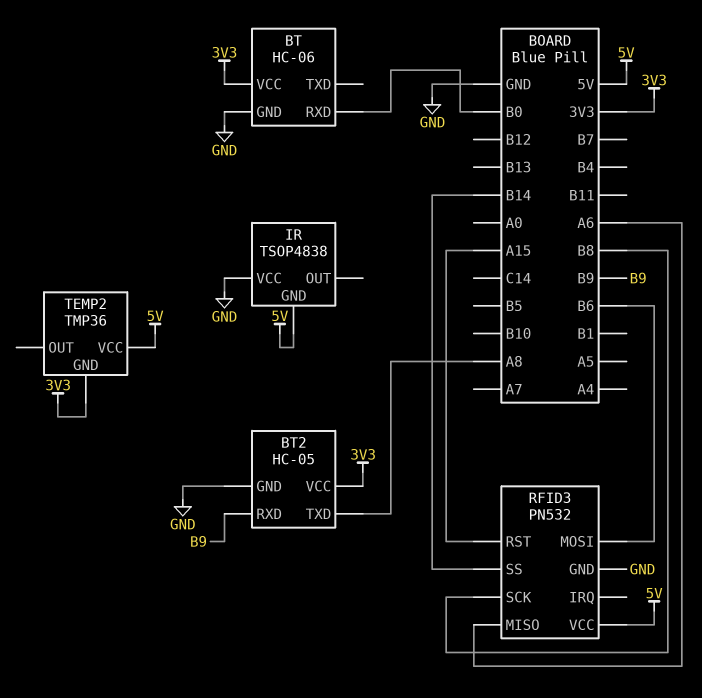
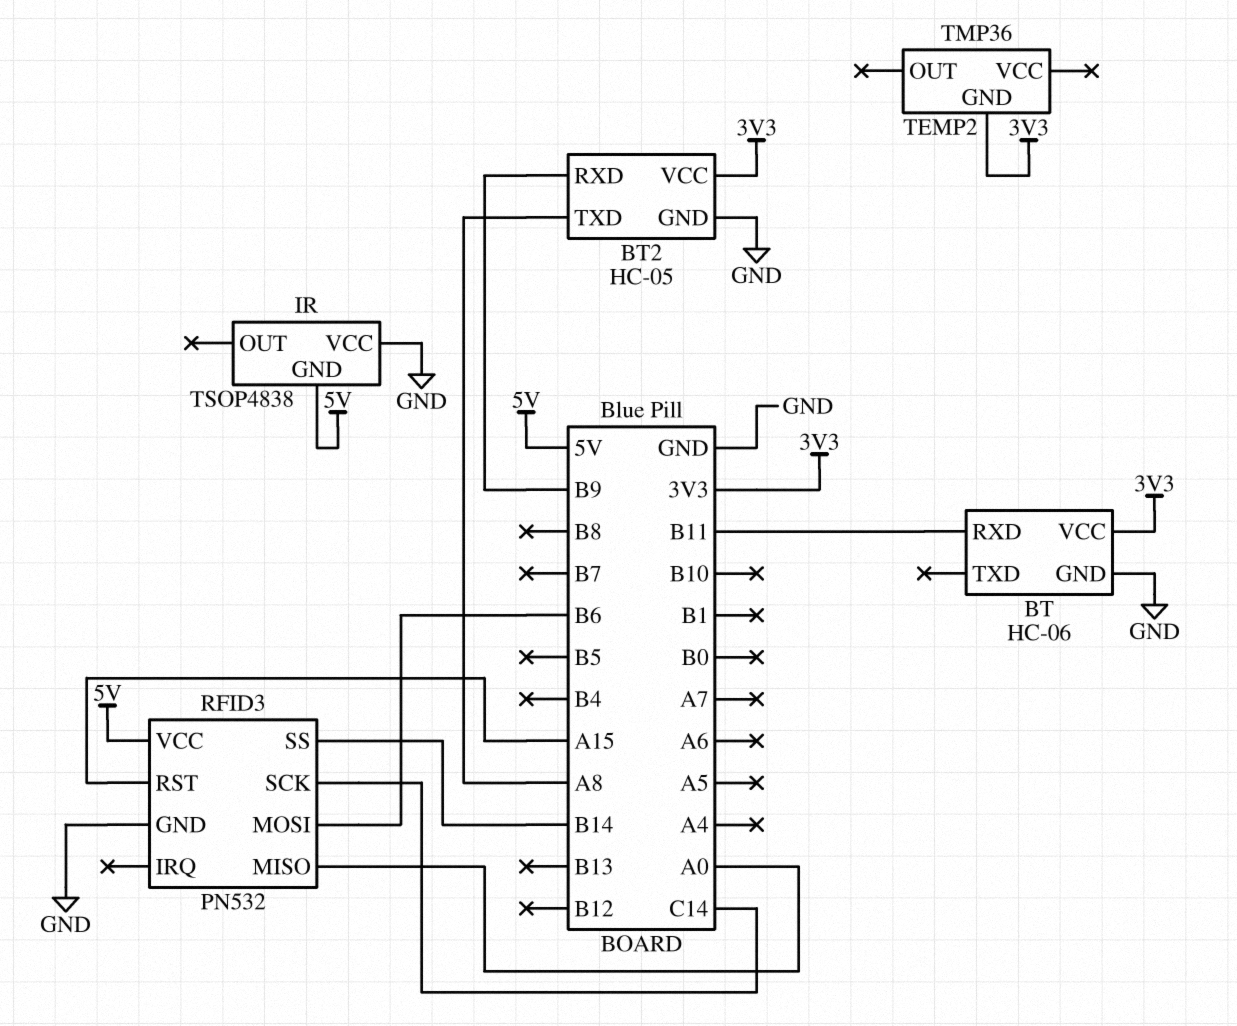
BT pin RXD: B0 -> B11
RFID3 pin MISO: A6 -> A0
RFID3 pin SCK: B8 -> C14
TEMP2 pin VCC: 5V -> none

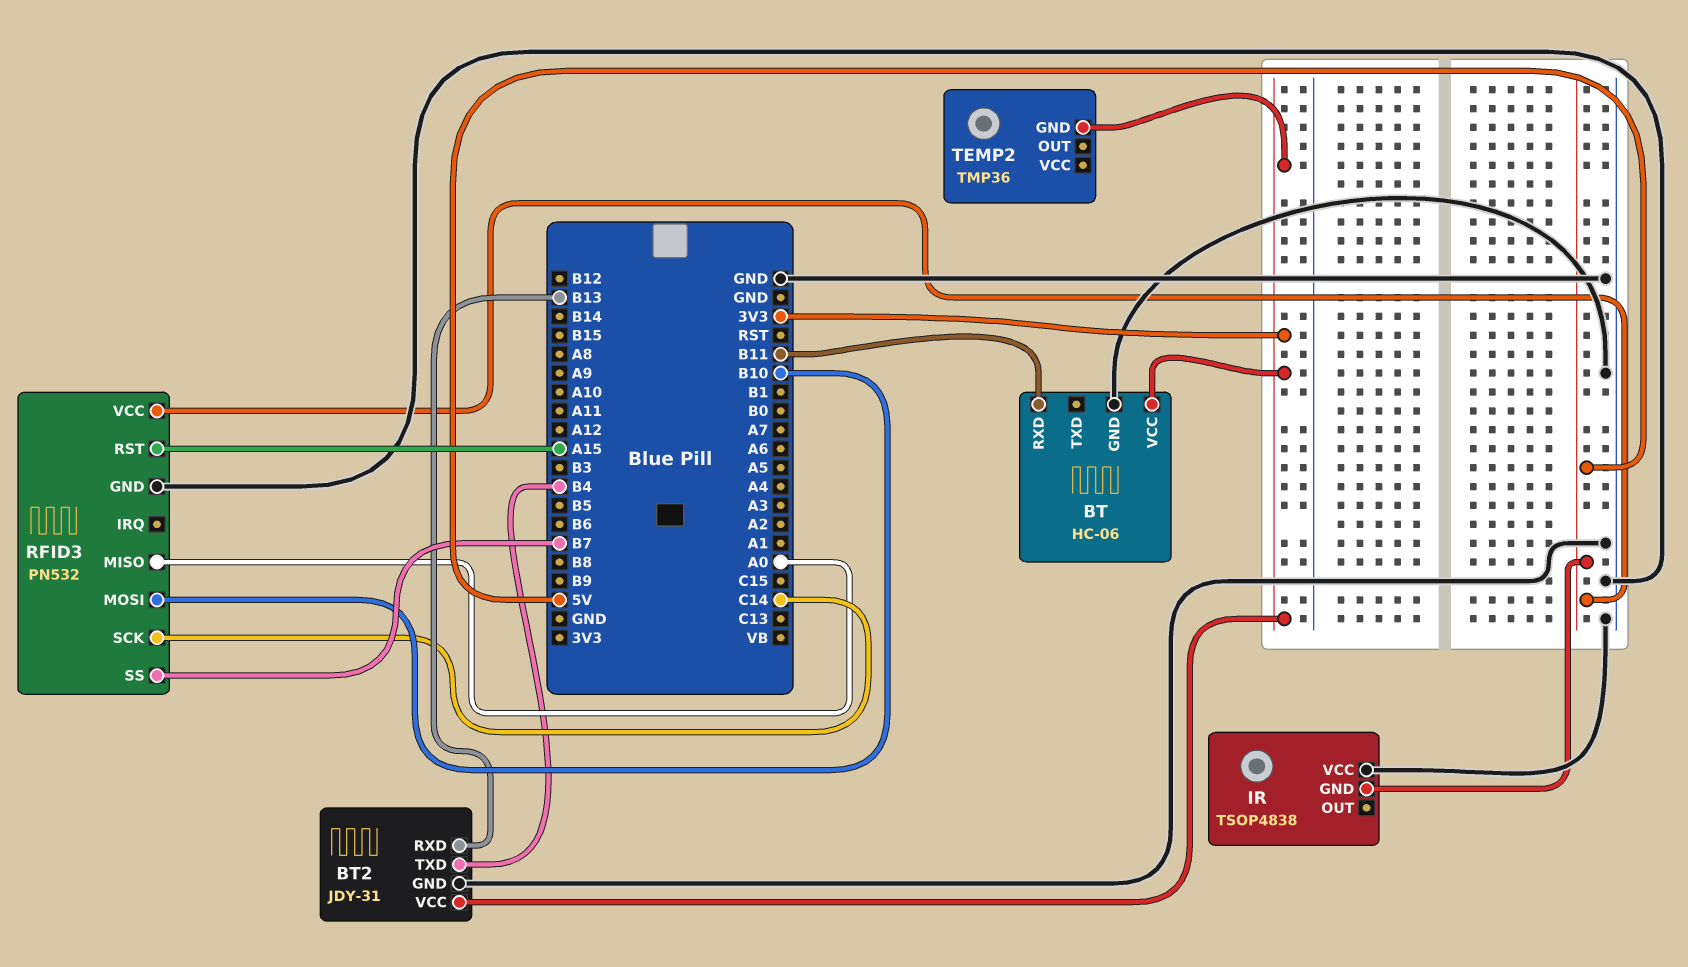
BT2: HC-05 -> JDY-31
BT2 pin RXD: B9 -> B13
BT2 pin TXD: A8 -> B4
RFID3 pin MOSI: B6 -> B10
RFID3 pin SS: B14 -> B7

